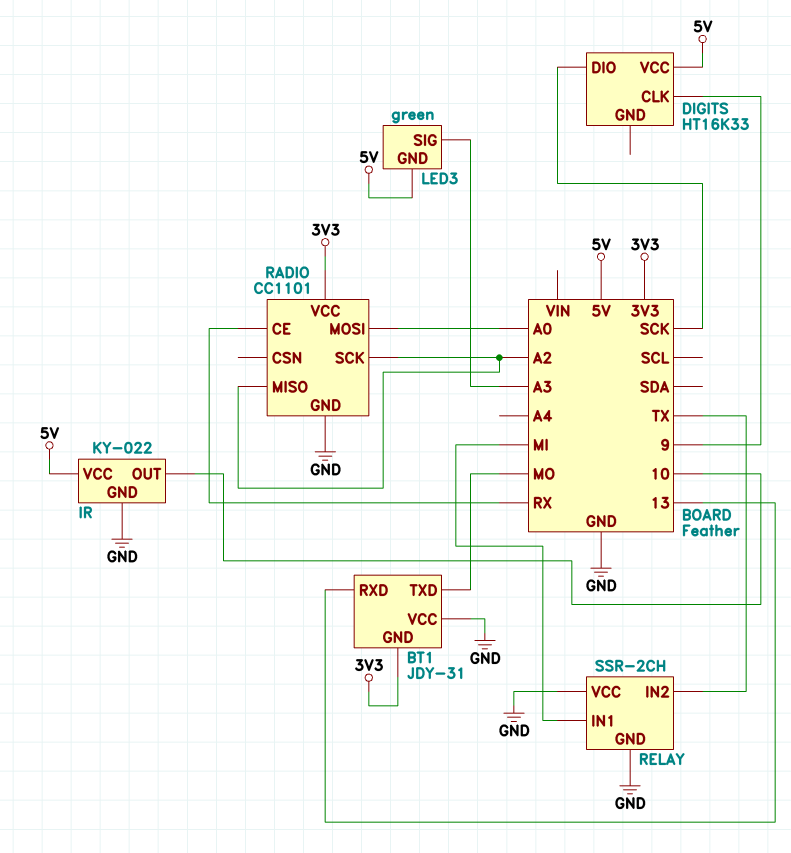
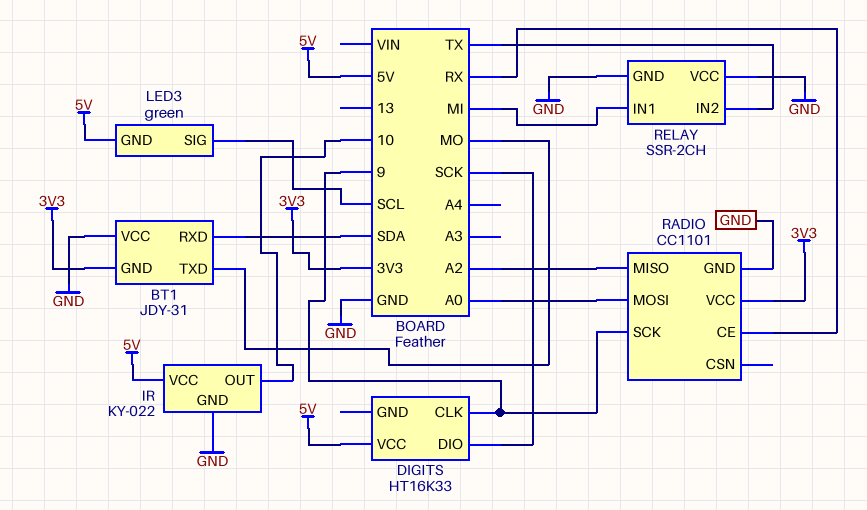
BT1 pin RXD: 13 -> SDA
LED3 pin SIG: A3 -> SCL
RADIO pin SCK: A2 -> 9

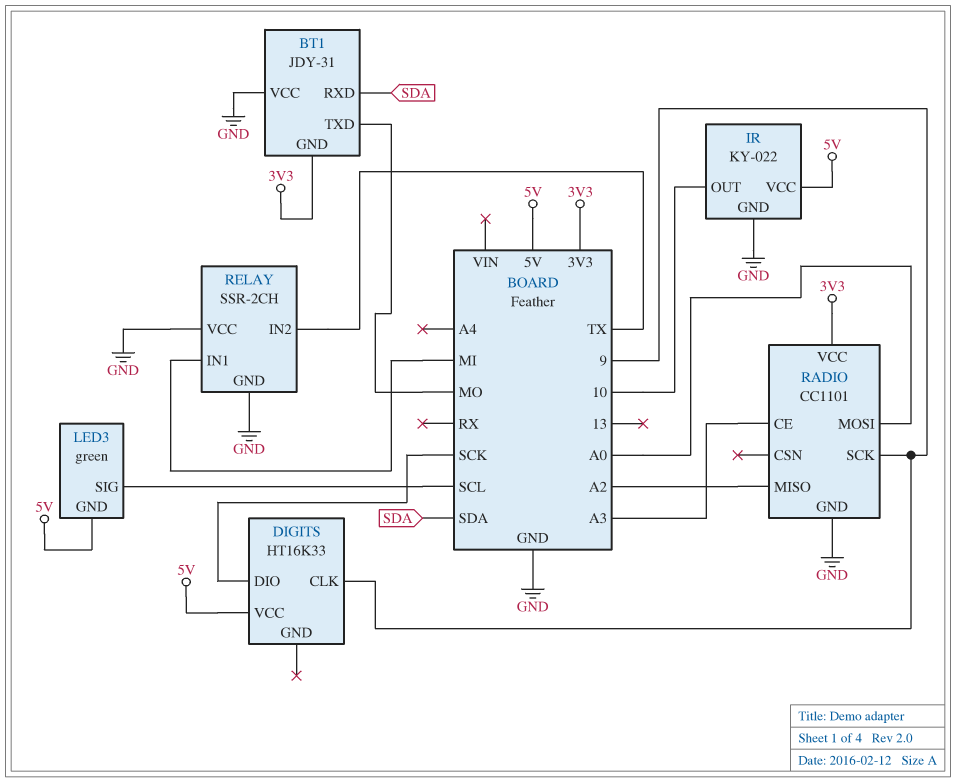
RADIO pin CE: RX -> A3

